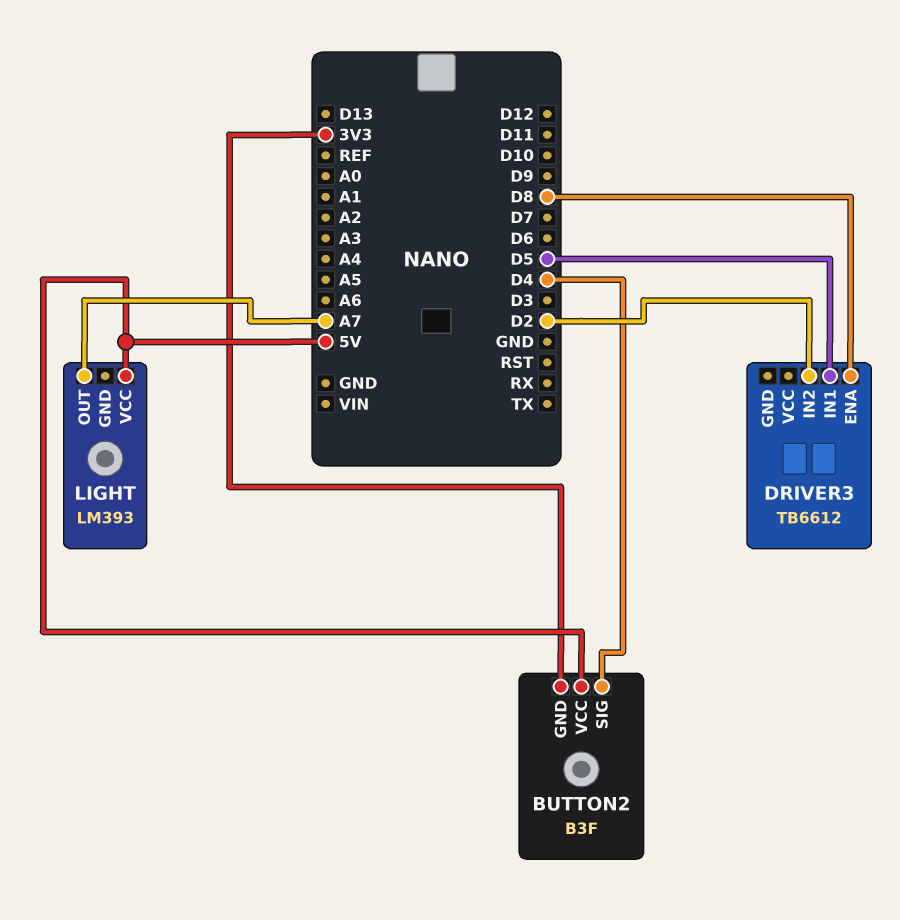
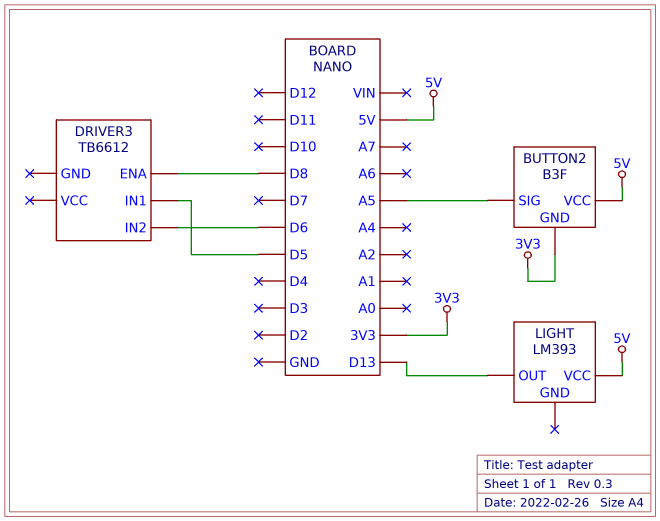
BUTTON2 pin SIG: D4 -> A5
DRIVER3 pin IN2: D2 -> D6
LIGHT pin OUT: A7 -> D13

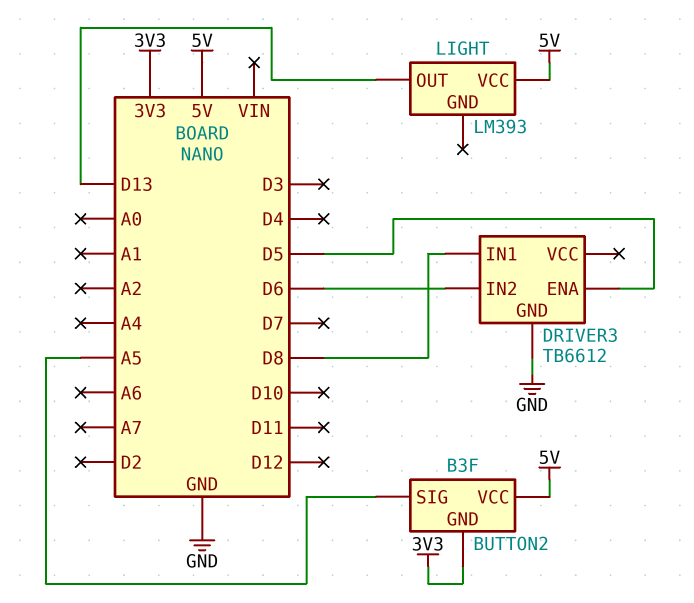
DRIVER3 pin ENA: D8 -> D5
DRIVER3 pin GND: none -> GND
DRIVER3 pin IN1: D5 -> D8

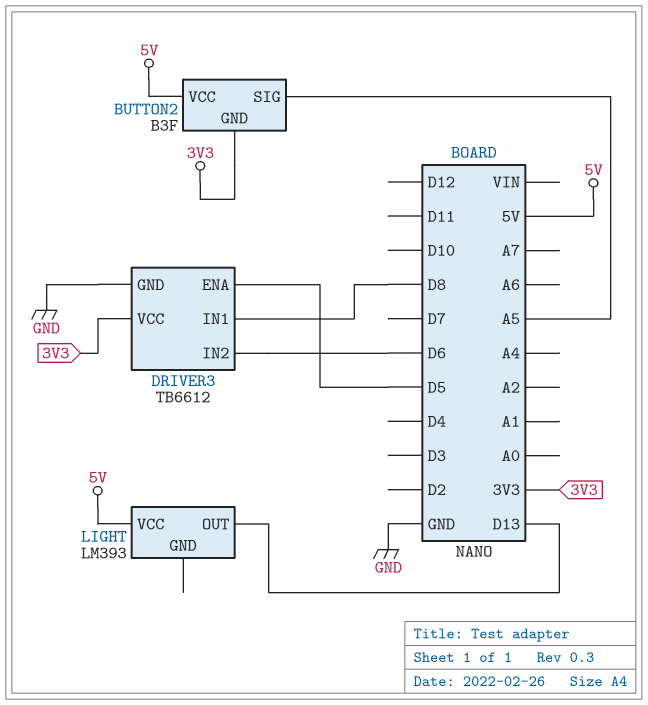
DRIVER3 pin VCC: none -> 3V3

